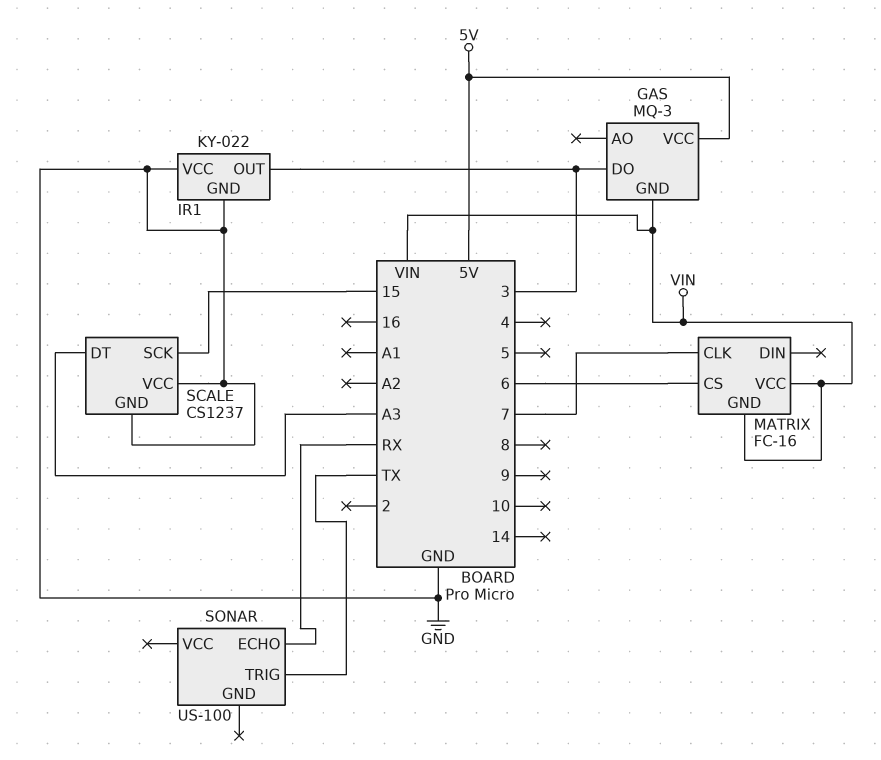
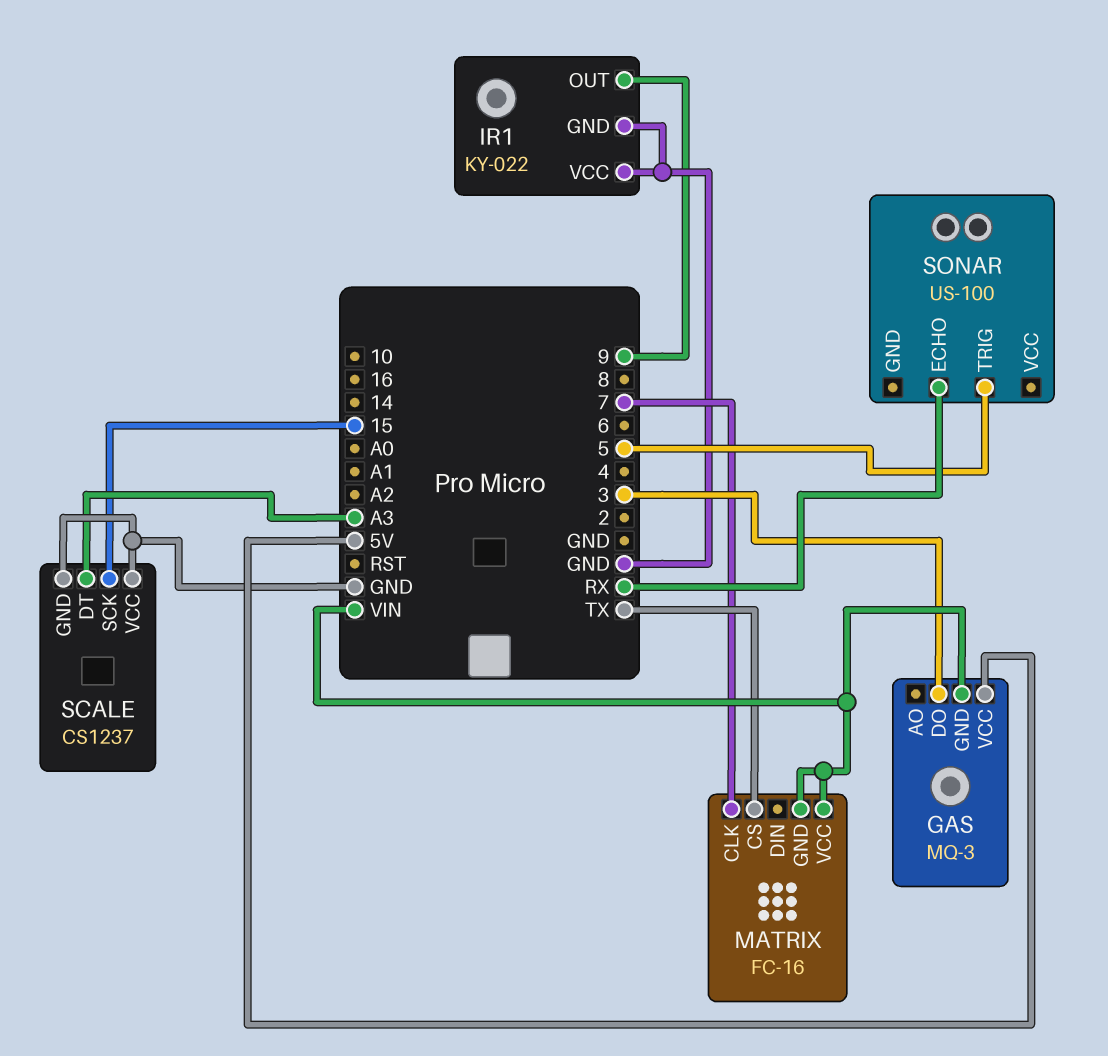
IR1 pin OUT: 3 -> 9
MATRIX pin CS: 6 -> TX
SONAR pin TRIG: TX -> 5

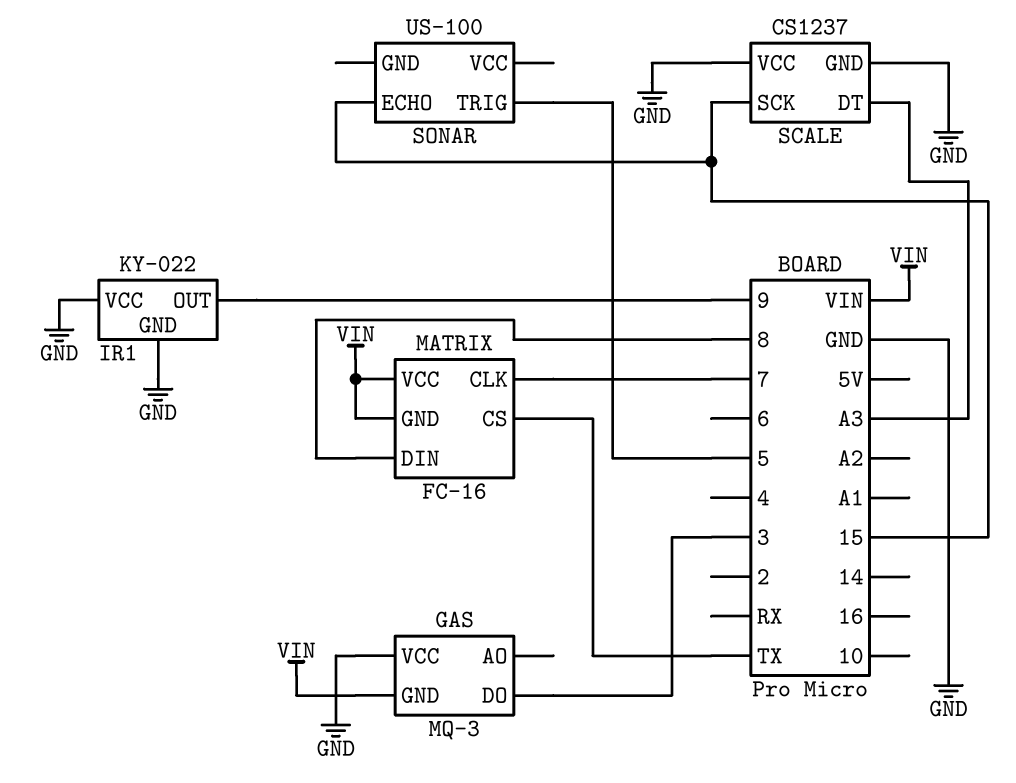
GAS pin VCC: 5V -> GND
MATRIX pin DIN: none -> 8
SONAR pin ECHO: RX -> 15

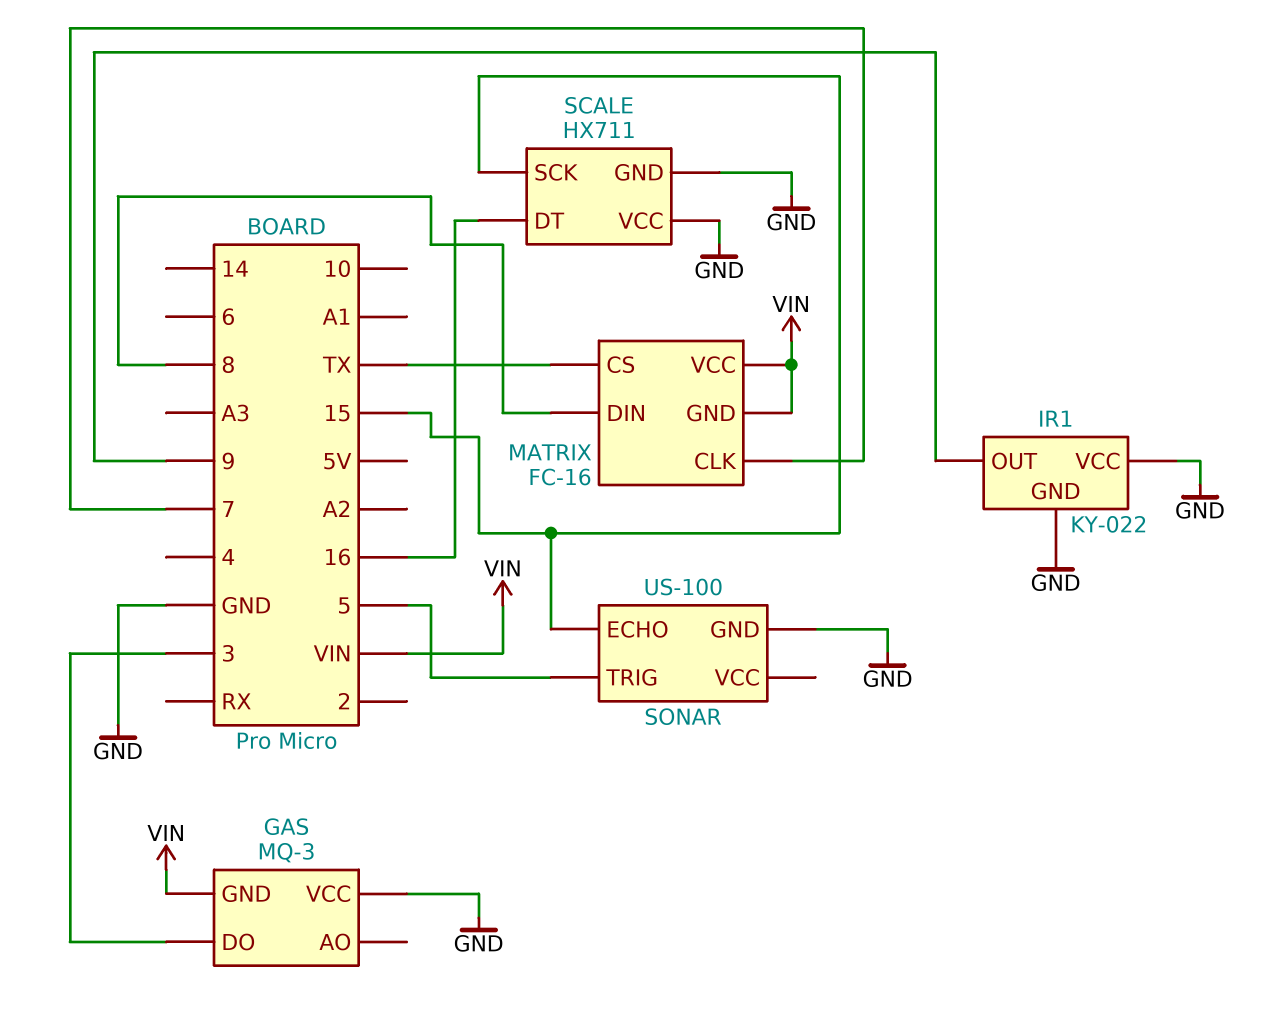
SCALE: CS1237 -> HX711
SCALE pin DT: A3 -> 16
SONAR pin GND: none -> GND

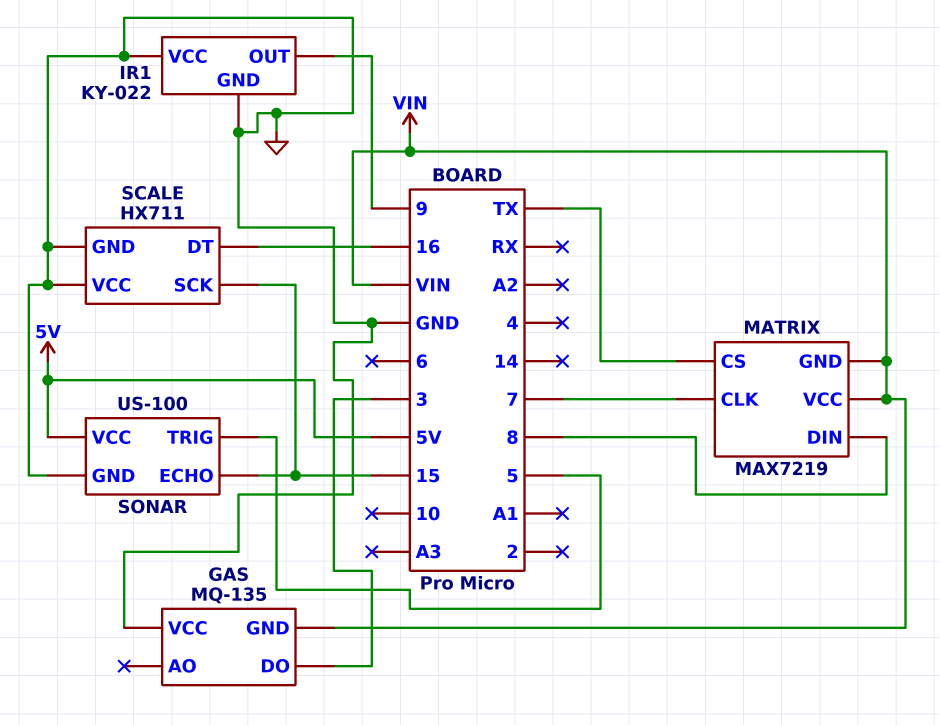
GAS: MQ-3 -> MQ-135
MATRIX: FC-16 -> MAX7219
SONAR pin VCC: none -> 5V

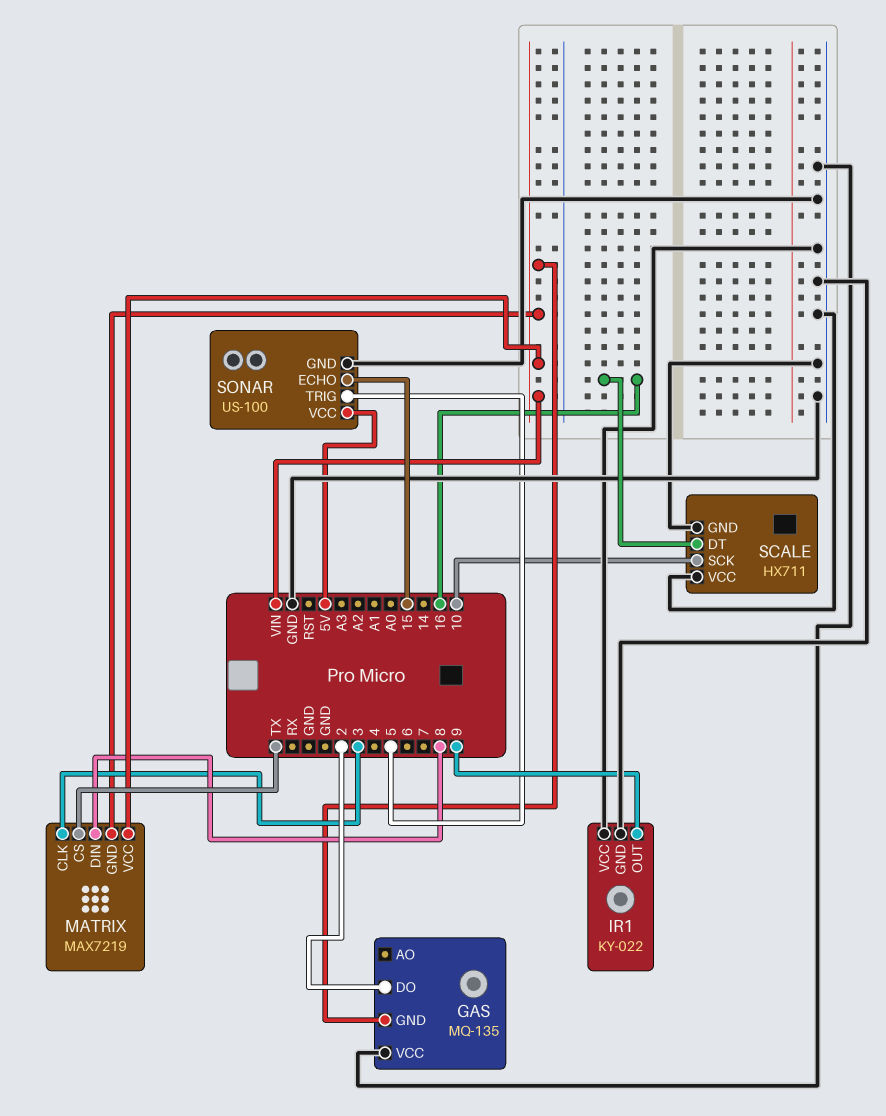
GAS pin DO: 3 -> 2
MATRIX pin CLK: 7 -> 3
SCALE pin SCK: 15 -> 10

